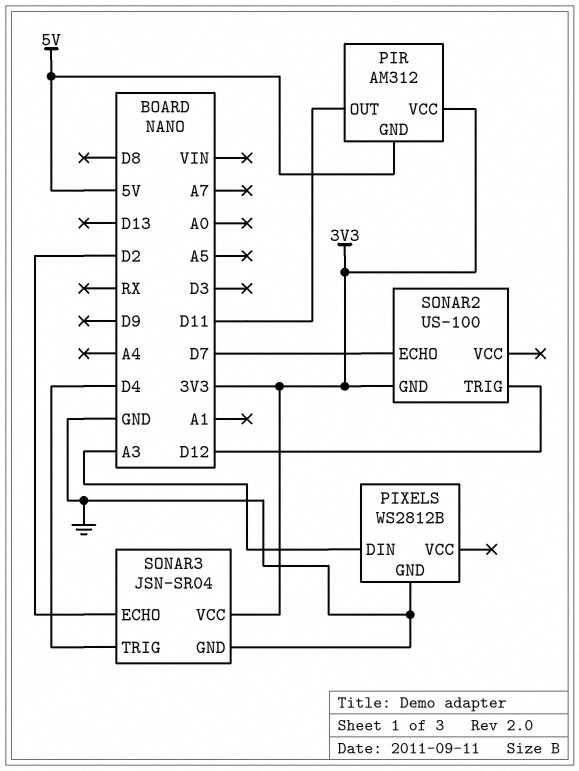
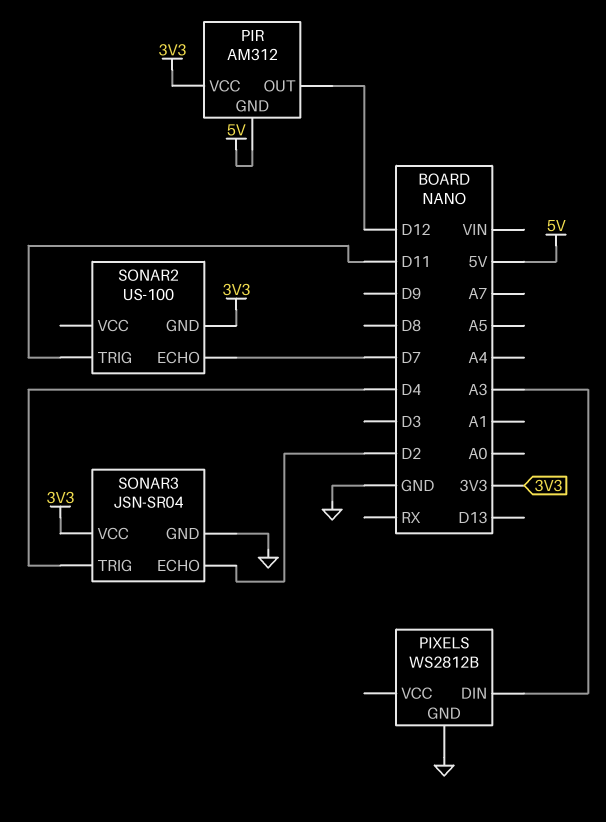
PIR pin OUT: D11 -> D12
SONAR2 pin TRIG: D12 -> D11

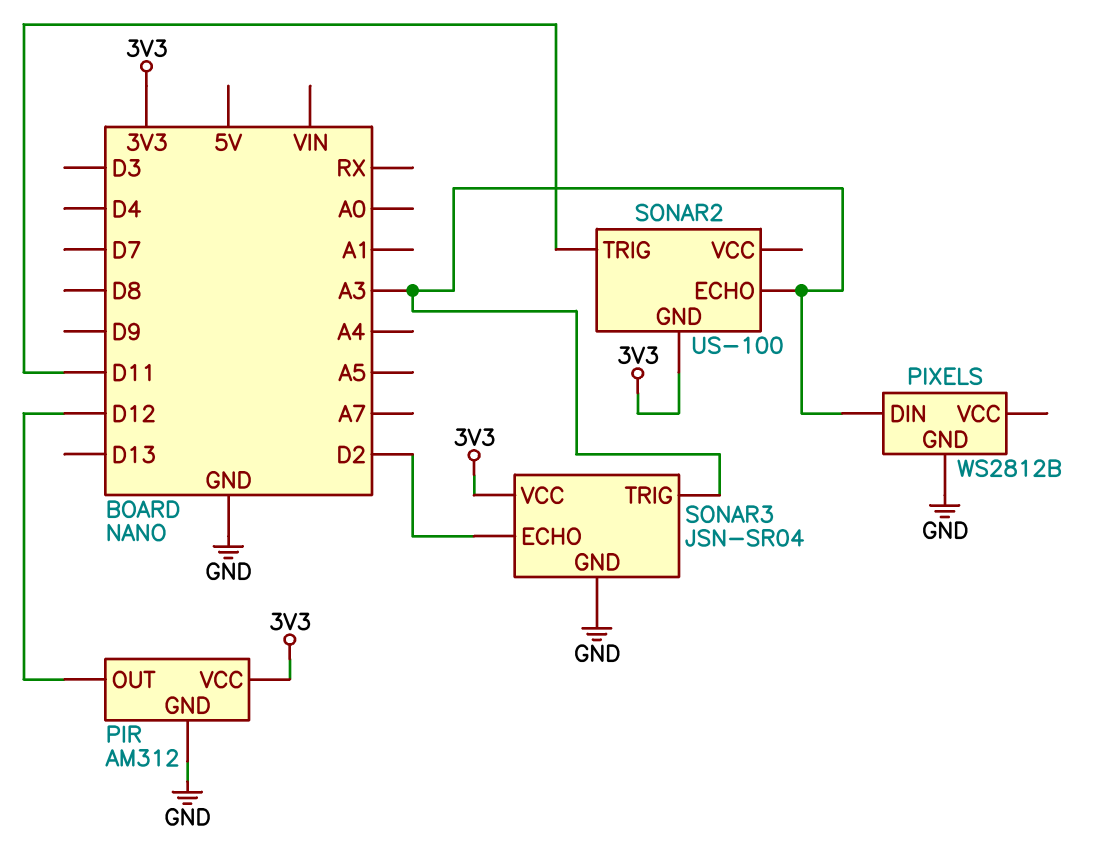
PIR pin GND: 5V -> GND
SONAR2 pin ECHO: D7 -> A3
SONAR3 pin TRIG: D4 -> A3

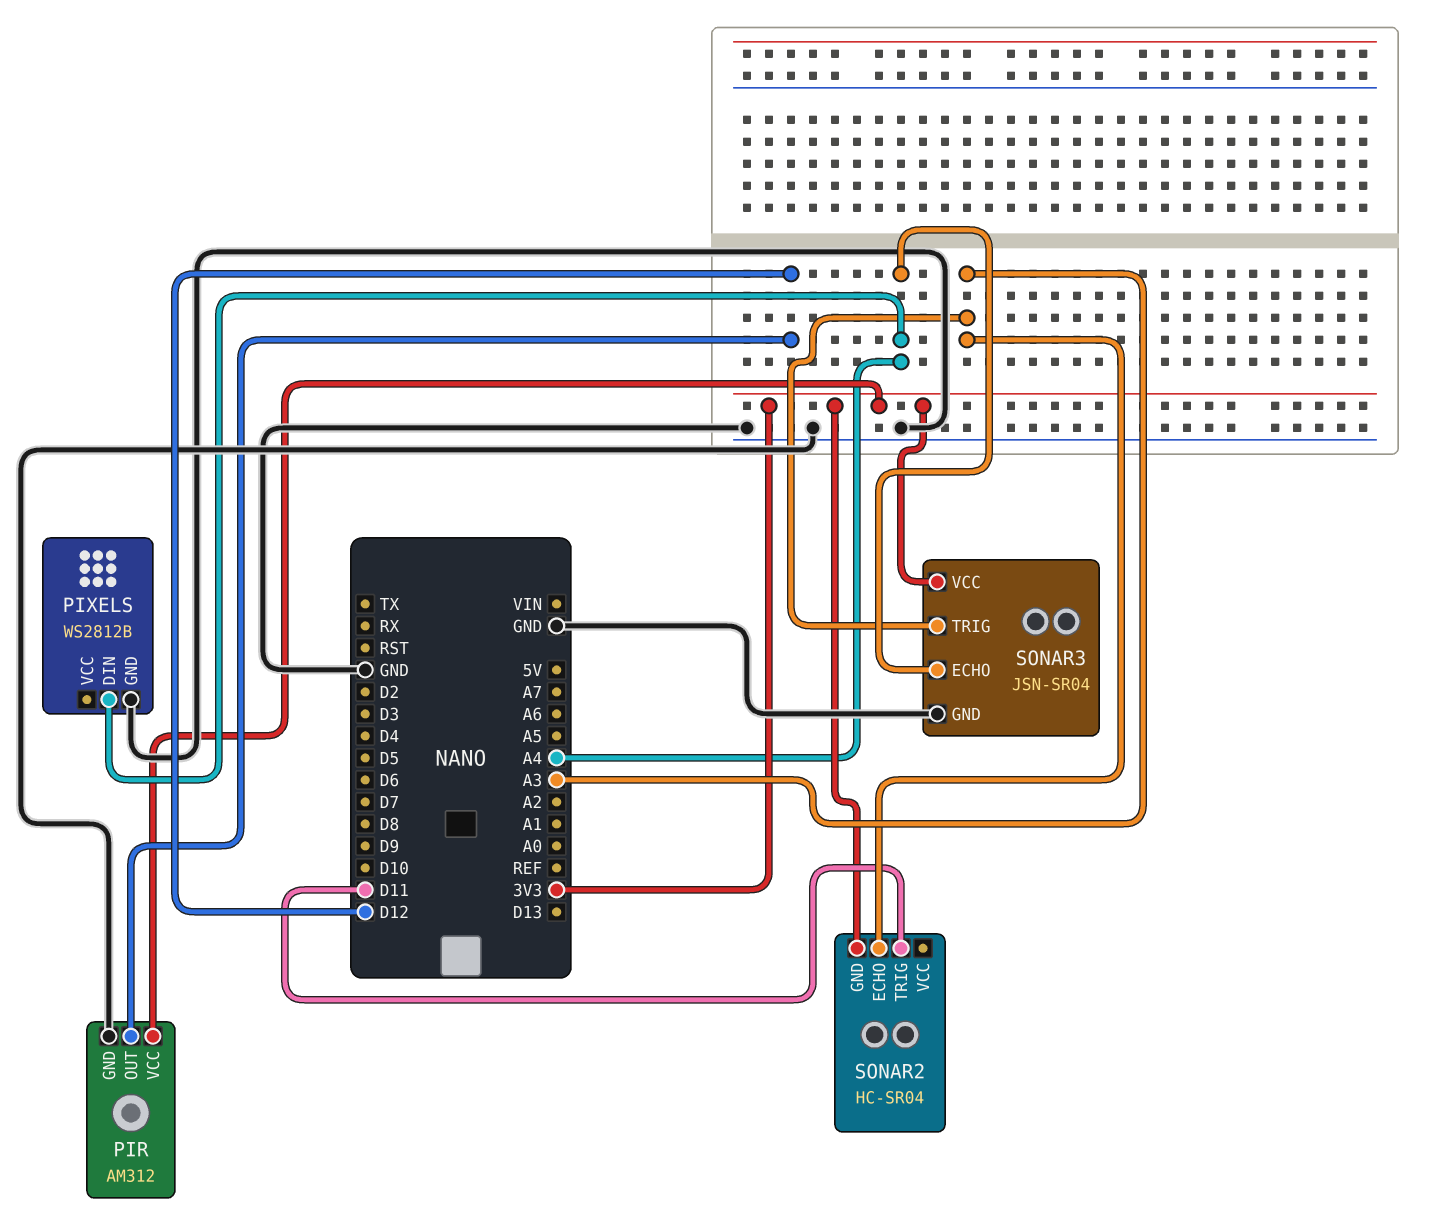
PIXELS pin DIN: A3 -> A4
SONAR2: US-100 -> HC-SR04
SONAR3 pin ECHO: D2 -> A4

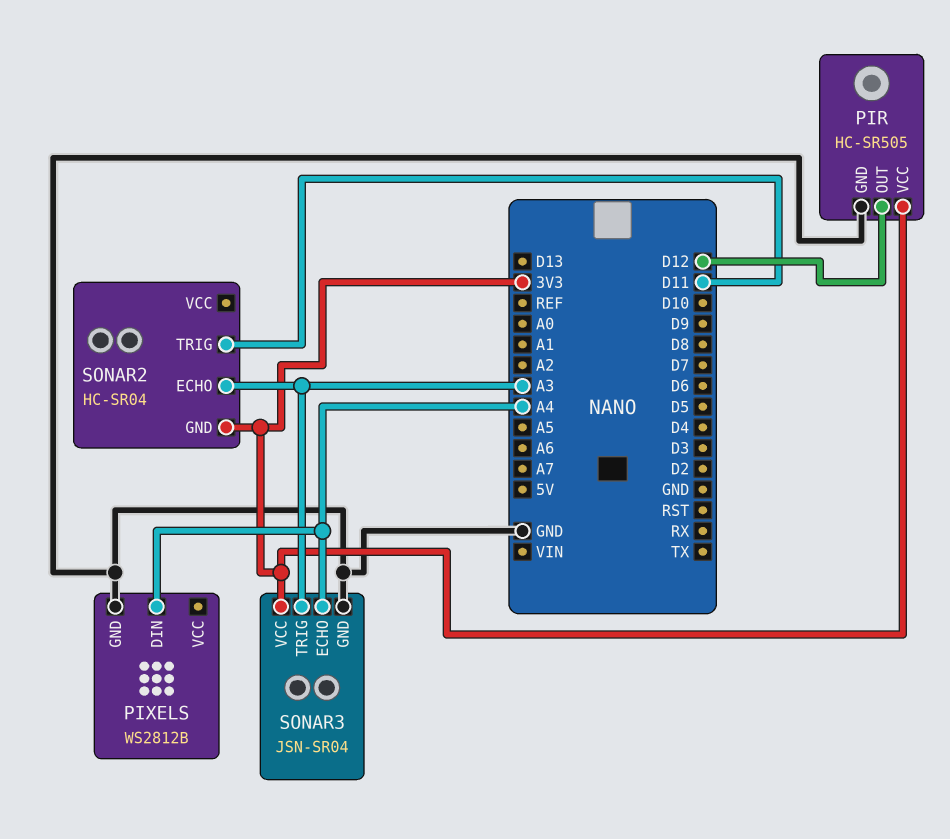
PIR: AM312 -> HC-SR505

